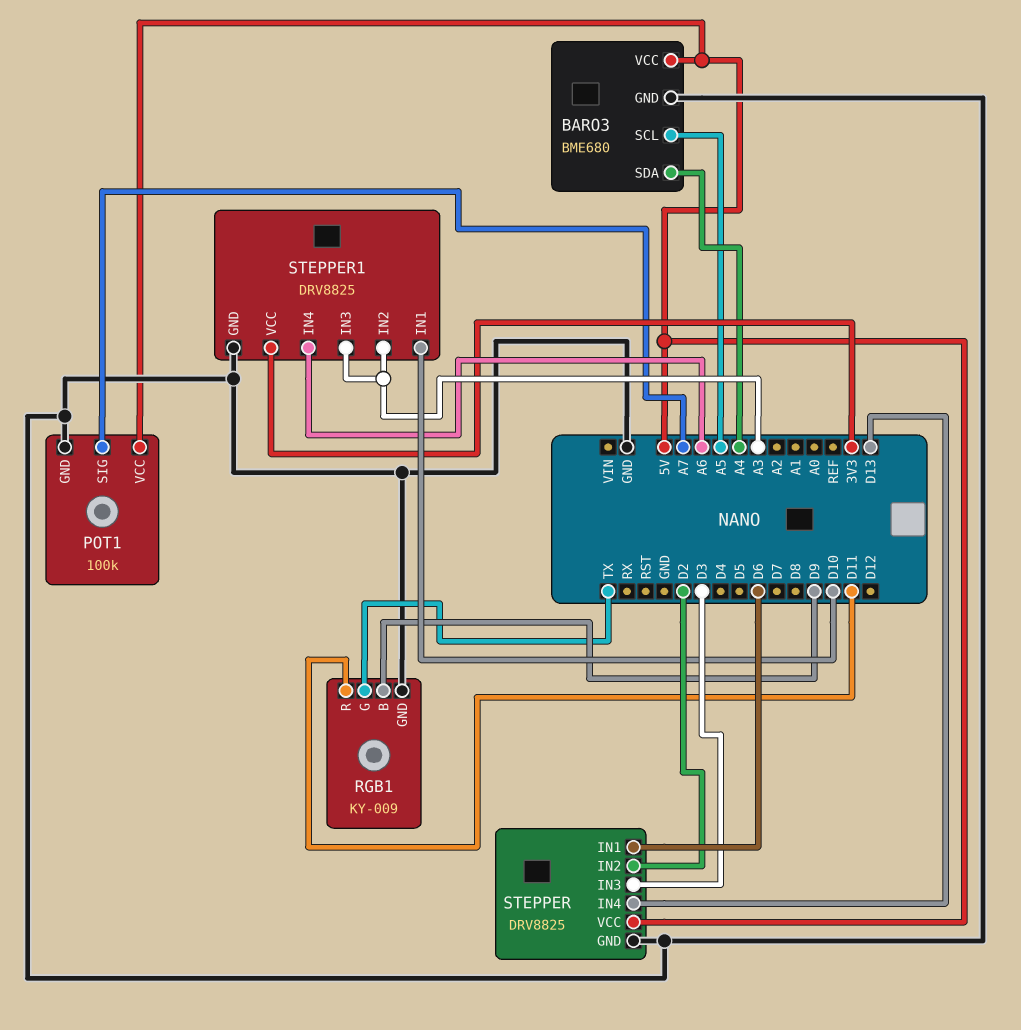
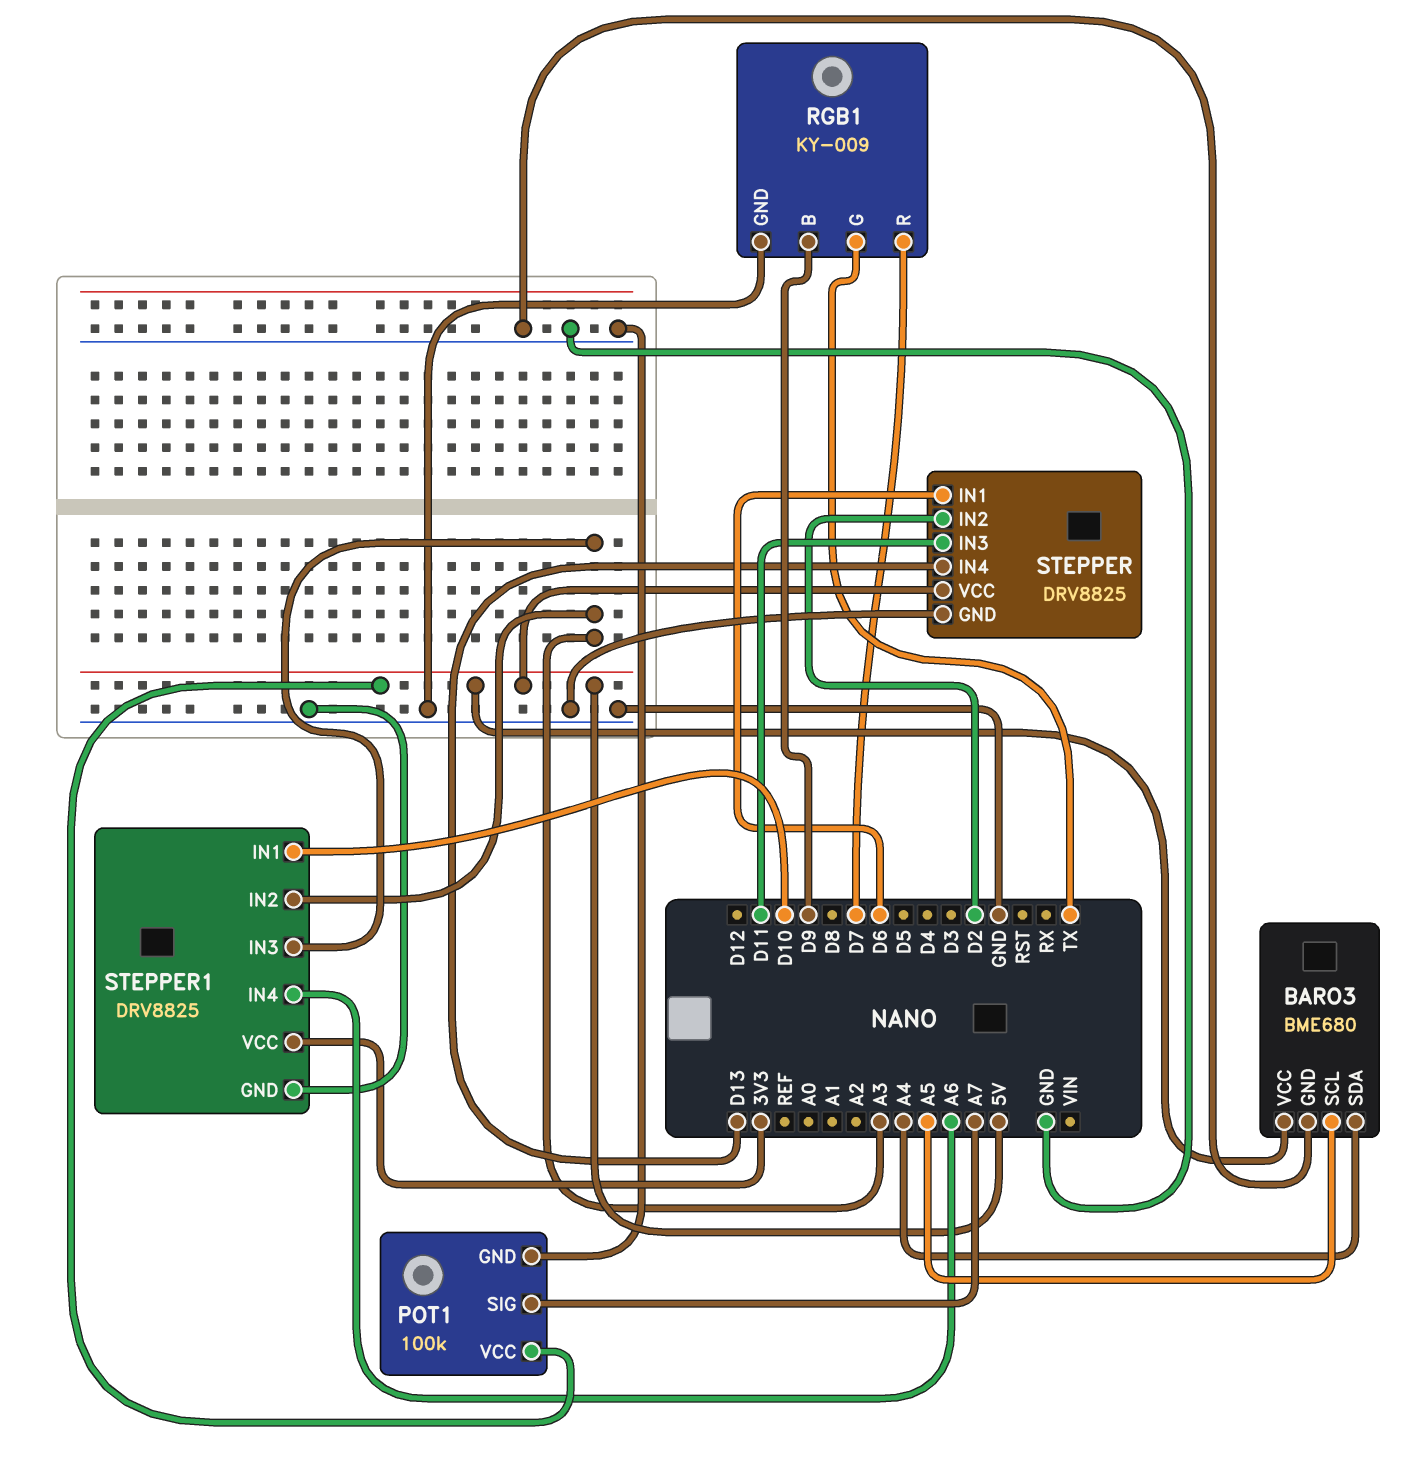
RGB1 pin R: D11 -> D7
STEPPER pin IN3: D3 -> D11

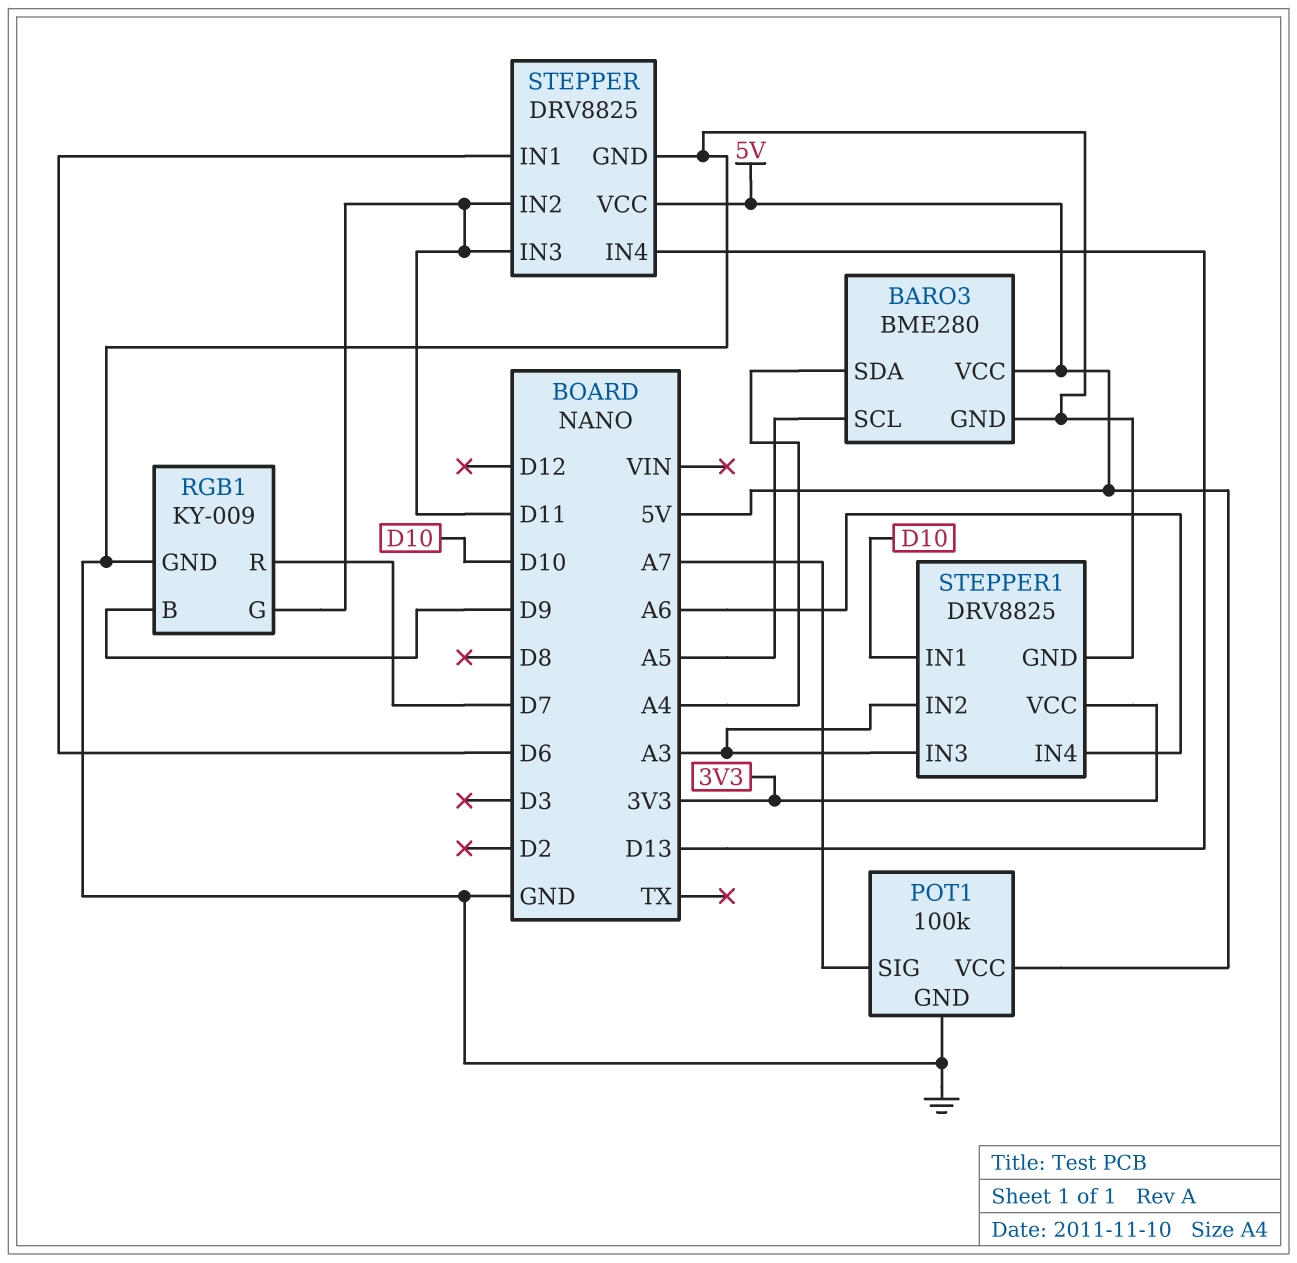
BARO3: BME680 -> BME280
RGB1 pin G: TX -> D11
STEPPER pin IN2: D2 -> D11

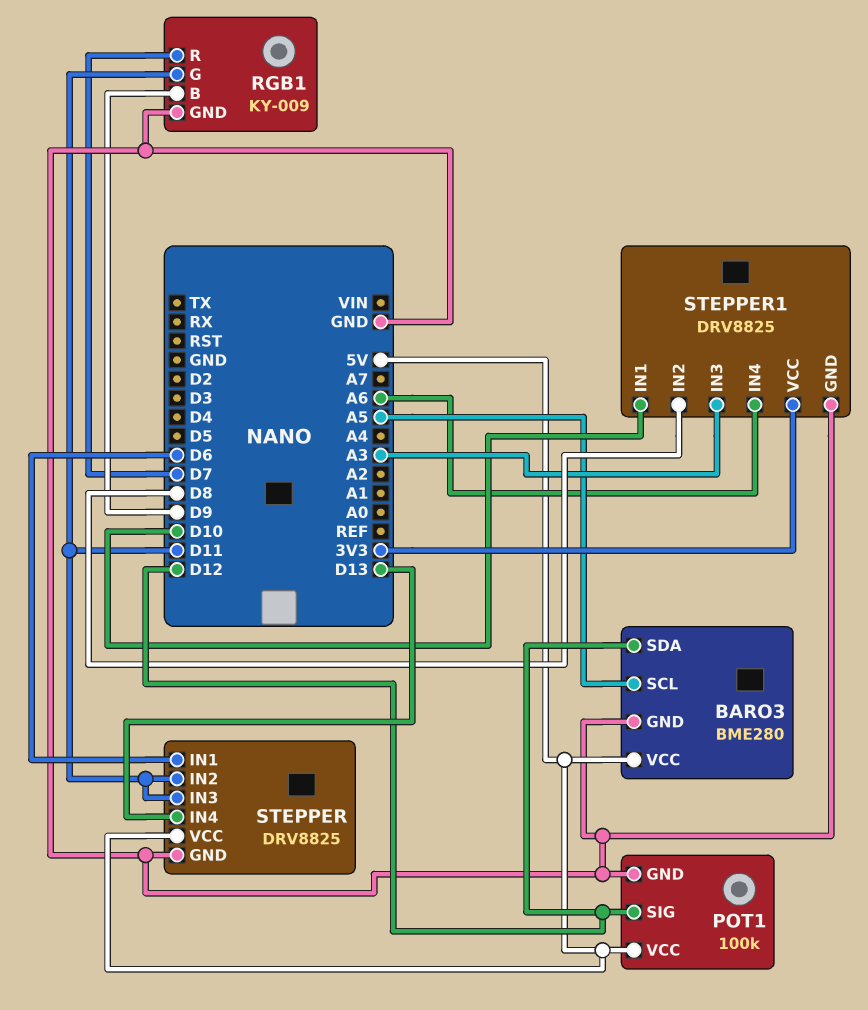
BARO3 pin SDA: A4 -> D12
POT1 pin SIG: A7 -> D12
STEPPER1 pin IN2: A3 -> D8

